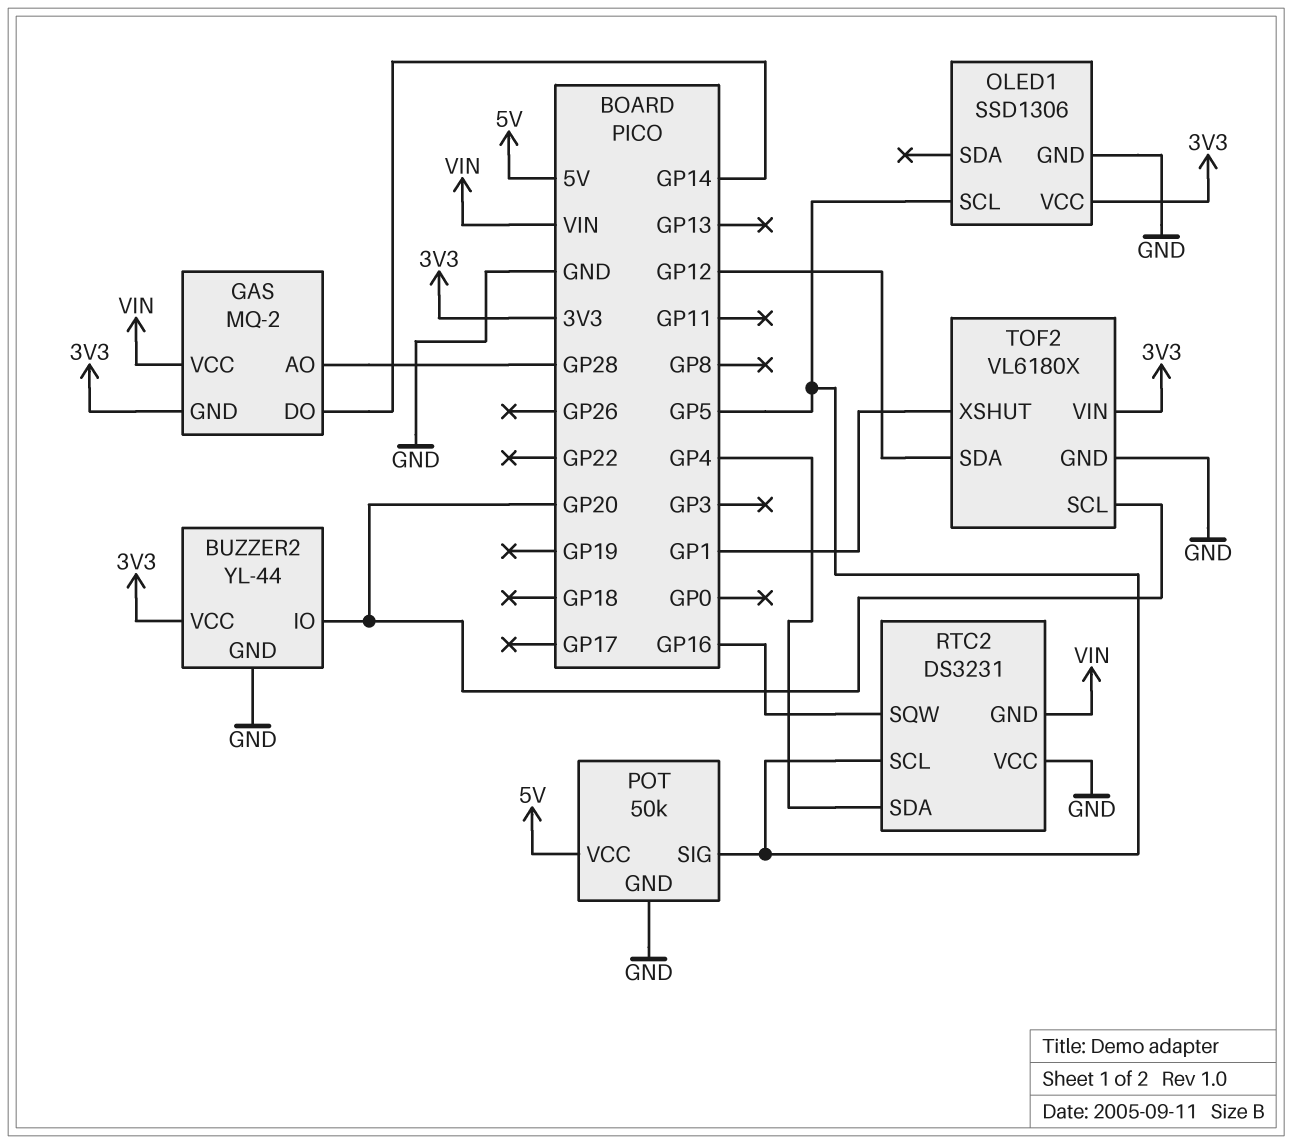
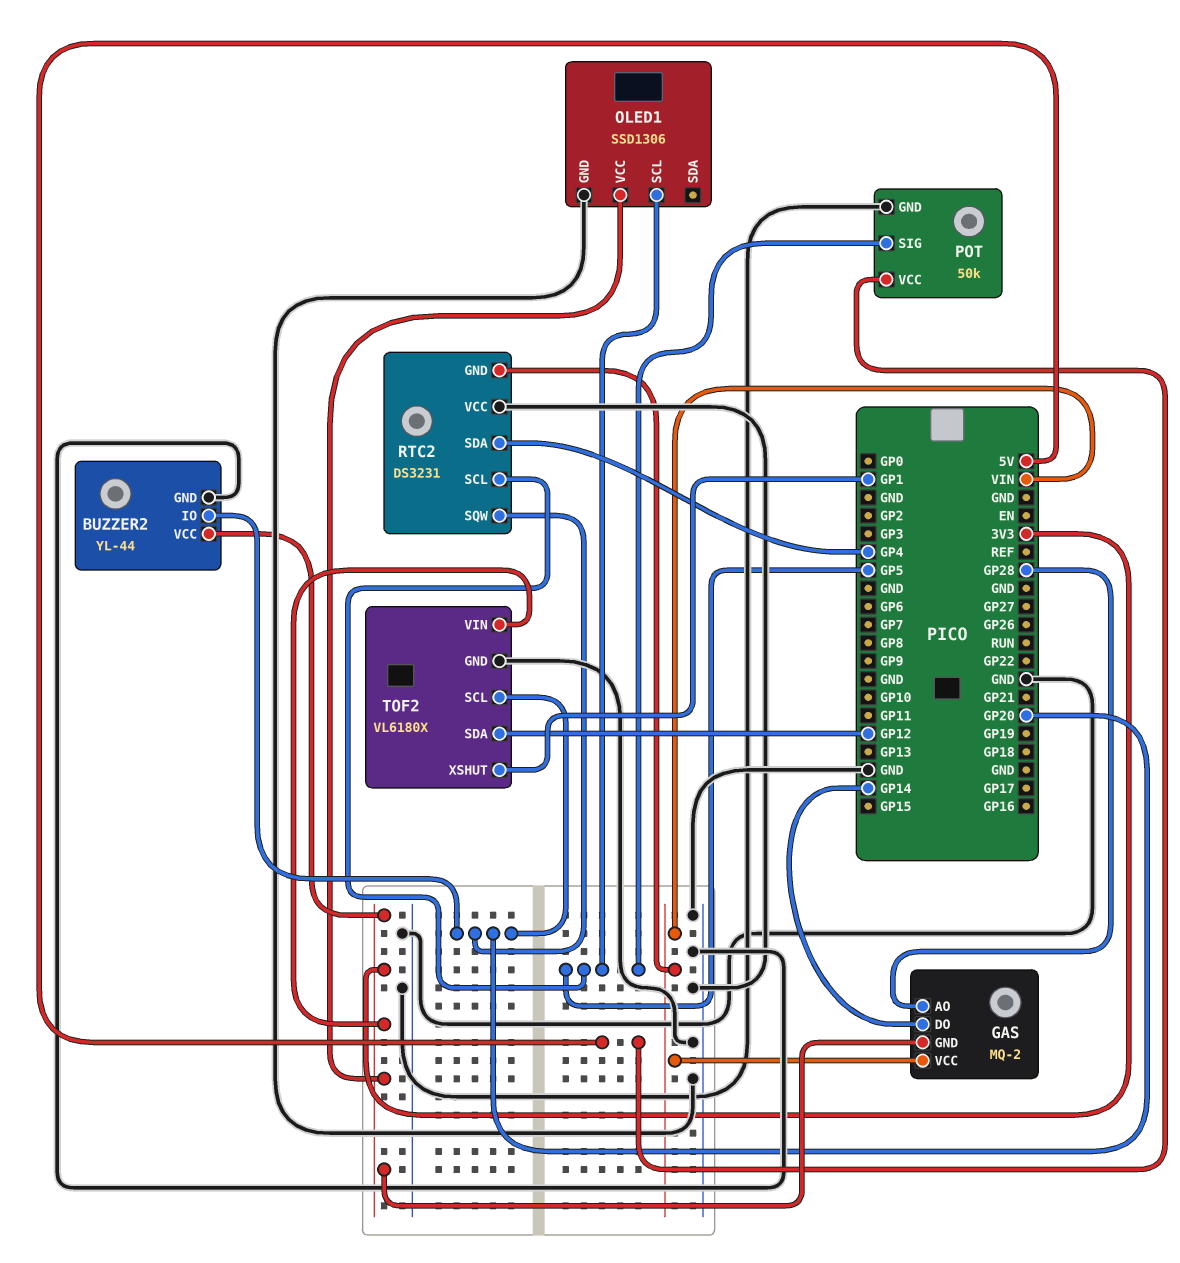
RTC2 pin SQW: GP16 -> GP20

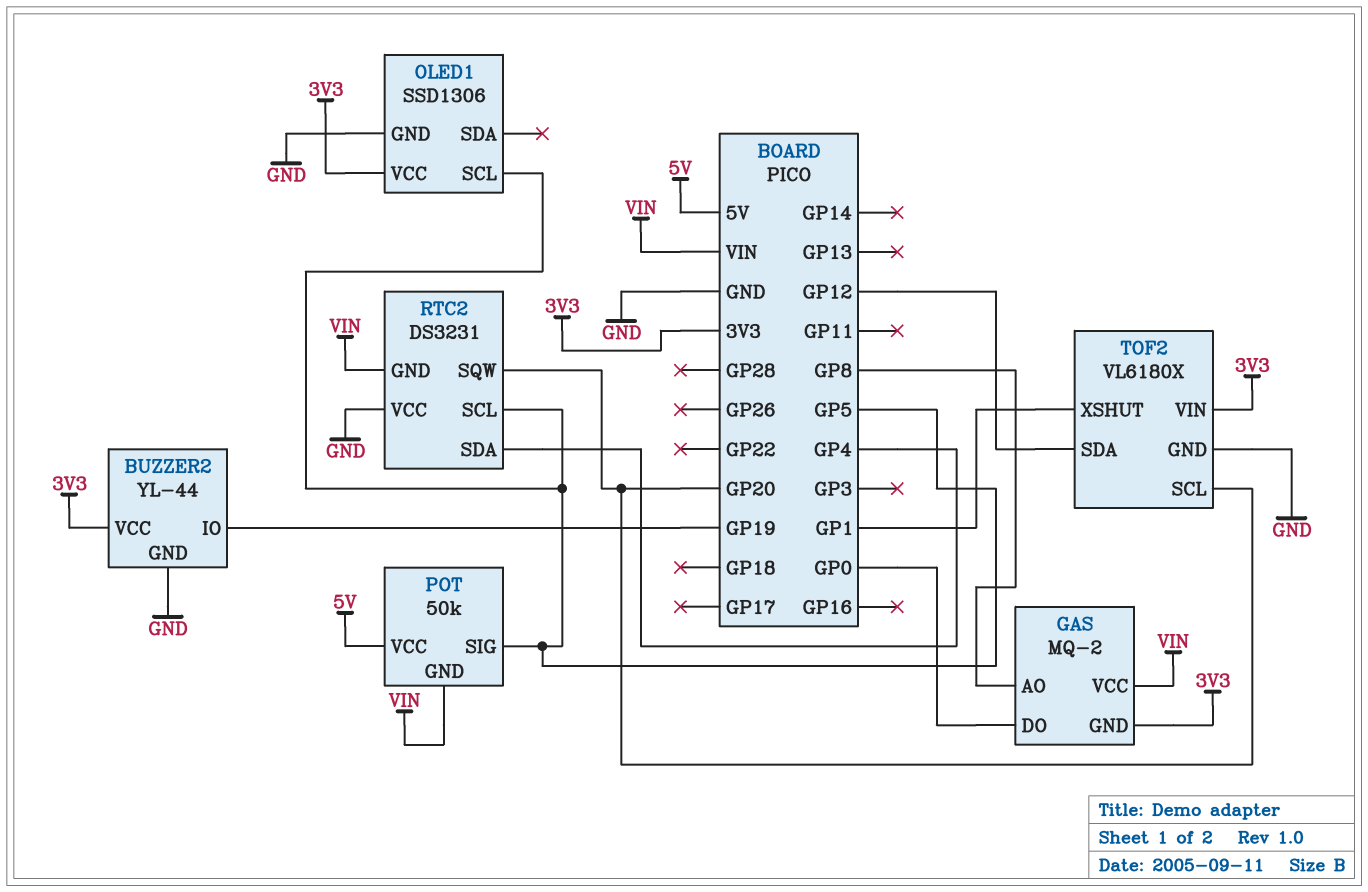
BUZZER2 pin IO: GP20 -> GP19
GAS pin AO: GP28 -> GP8
GAS pin DO: GP14 -> GP0
POT pin GND: GND -> VIN

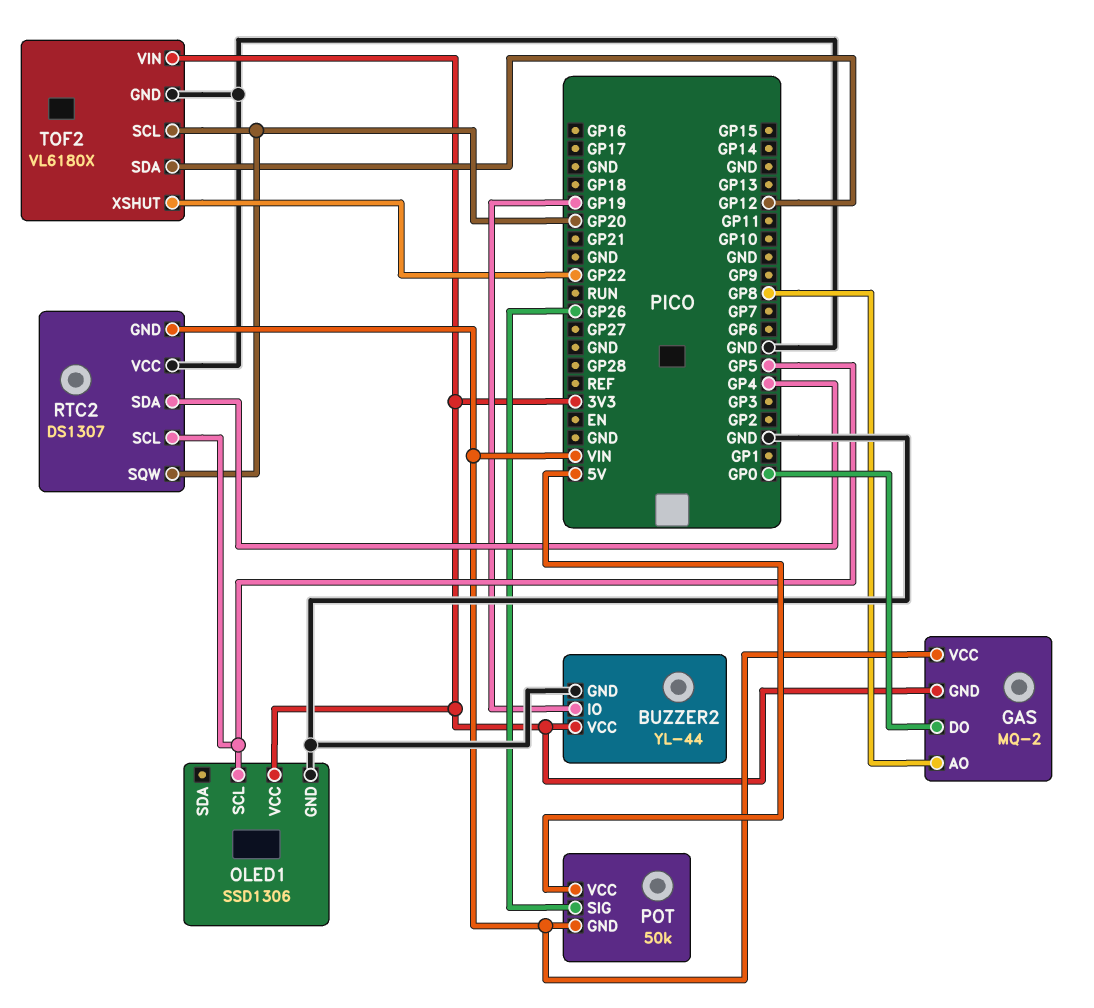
POT pin SIG: GP5 -> GP26
RTC2: DS3231 -> DS1307
TOF2 pin XSHUT: GP1 -> GP22

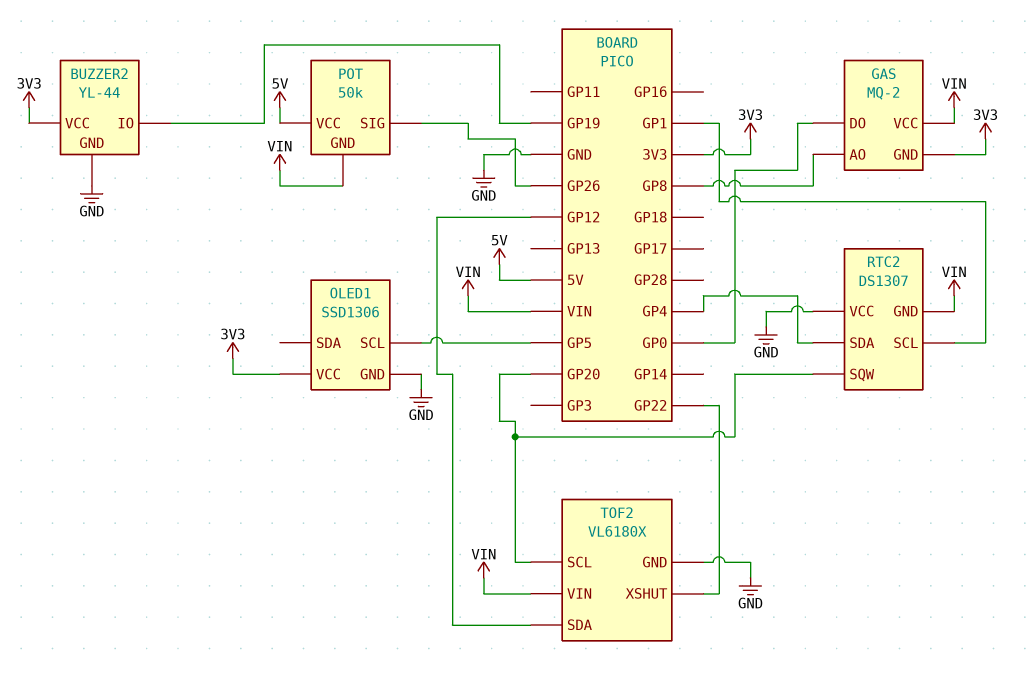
RTC2 pin SCL: GP5 -> GP1
TOF2 pin VIN: 3V3 -> VIN

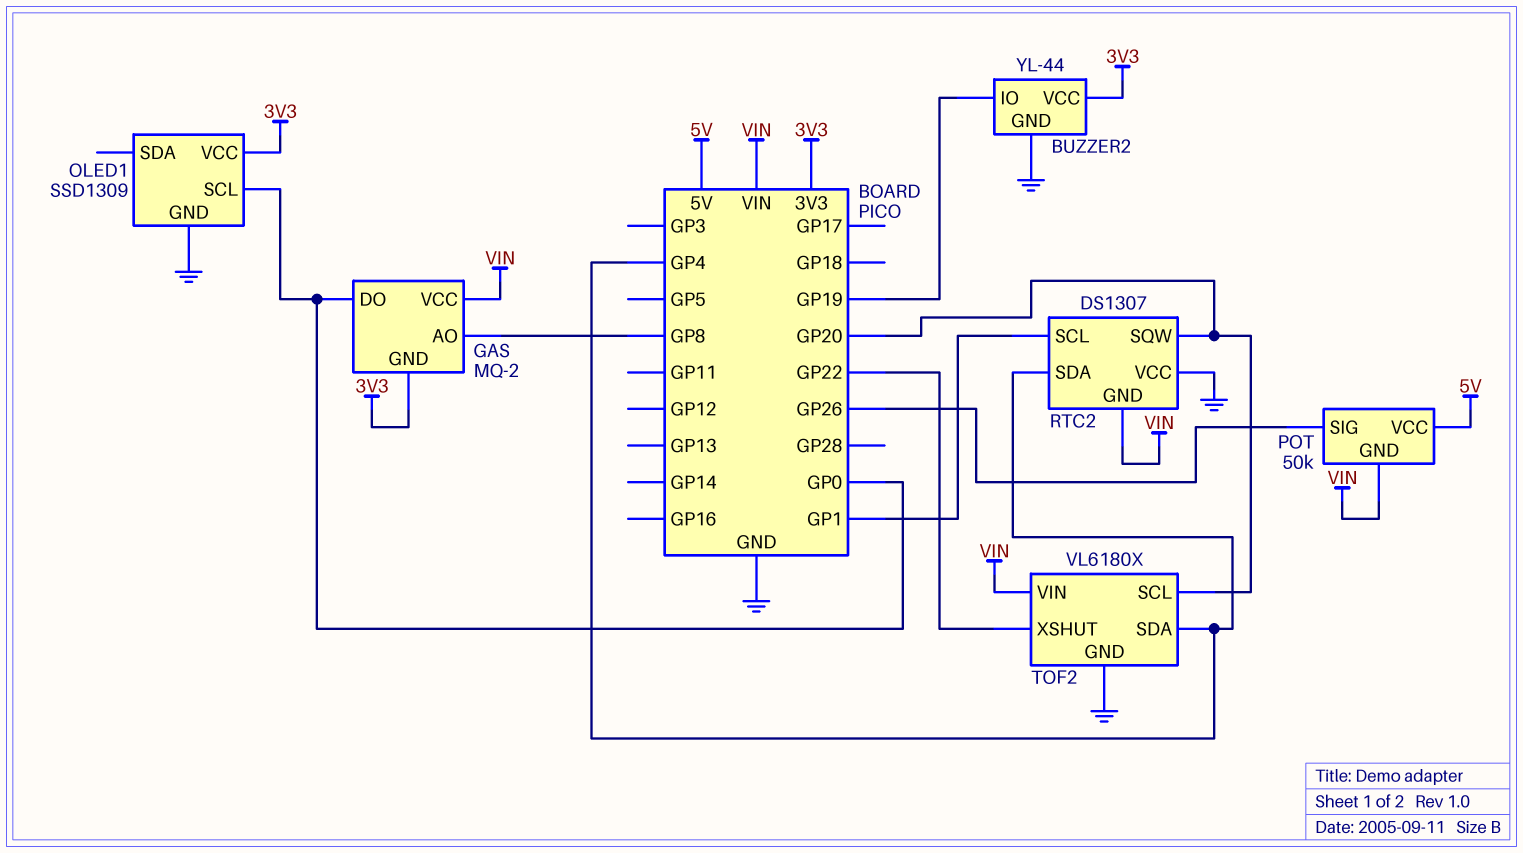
OLED1: SSD1306 -> SSD1309
OLED1 pin SCL: GP5 -> GP0
TOF2 pin SDA: GP12 -> GP4

